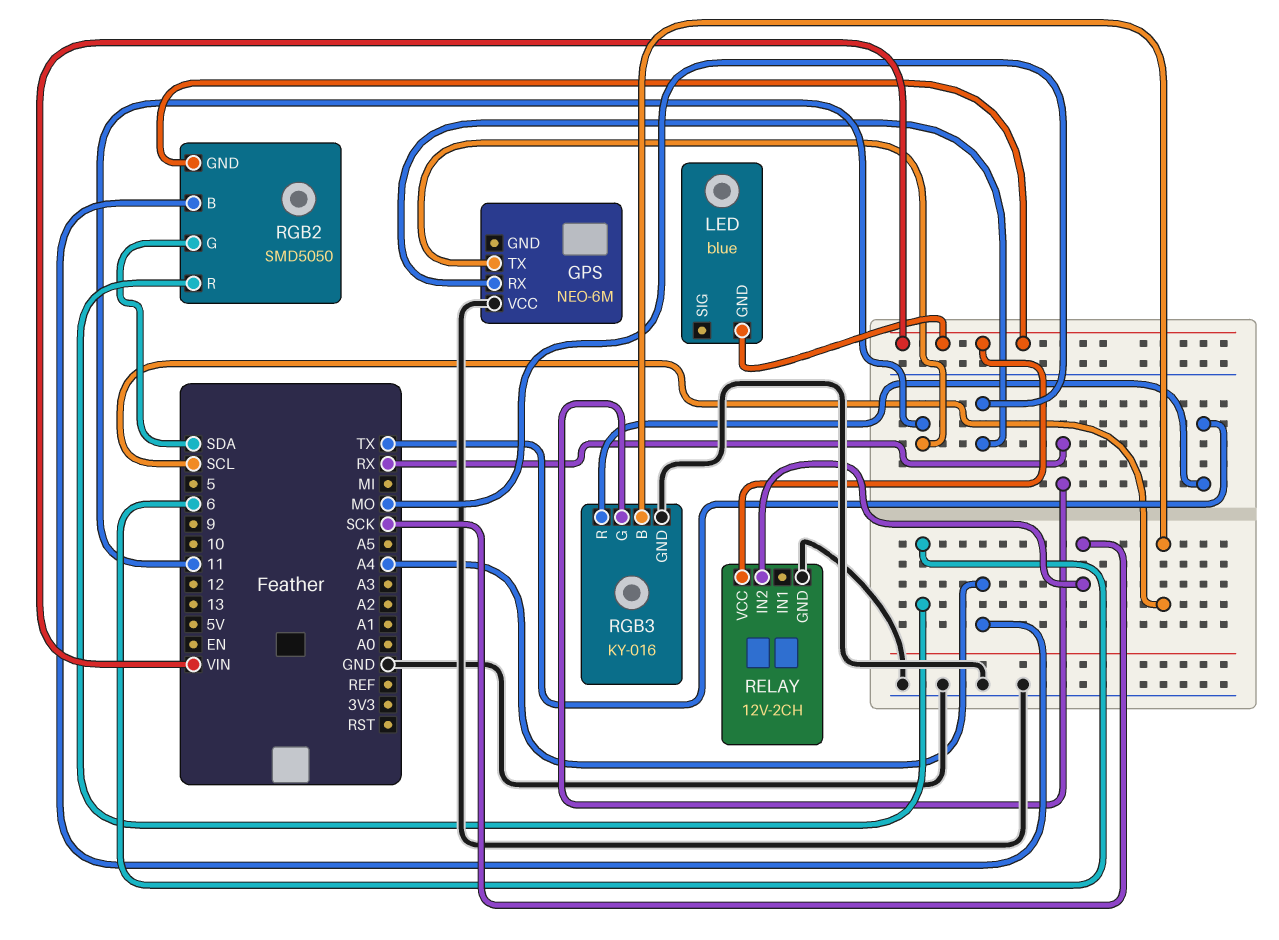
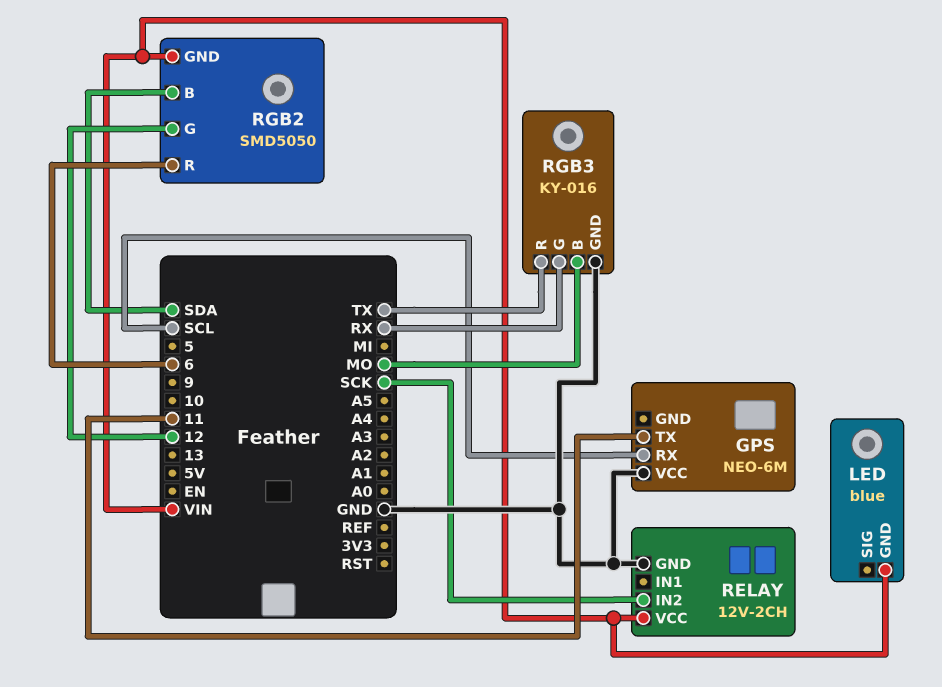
GPS pin RX: MO -> SCL
RGB2 pin B: A4 -> SDA
RGB2 pin G: SDA -> 12
RGB3 pin B: SCL -> MO

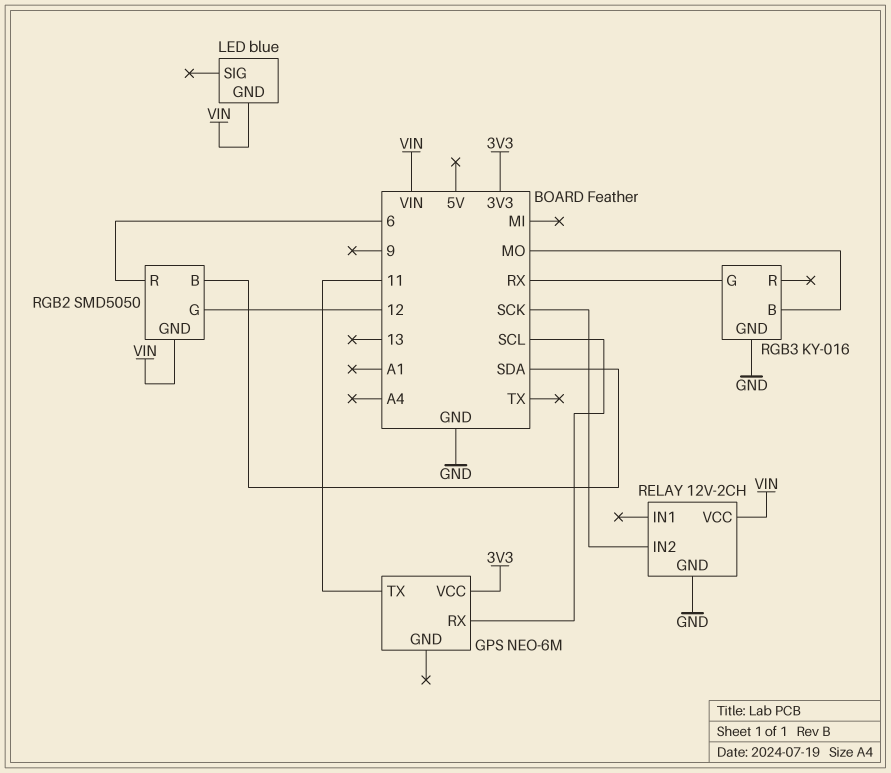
GPS pin VCC: GND -> 3V3
RGB3 pin R: TX -> none

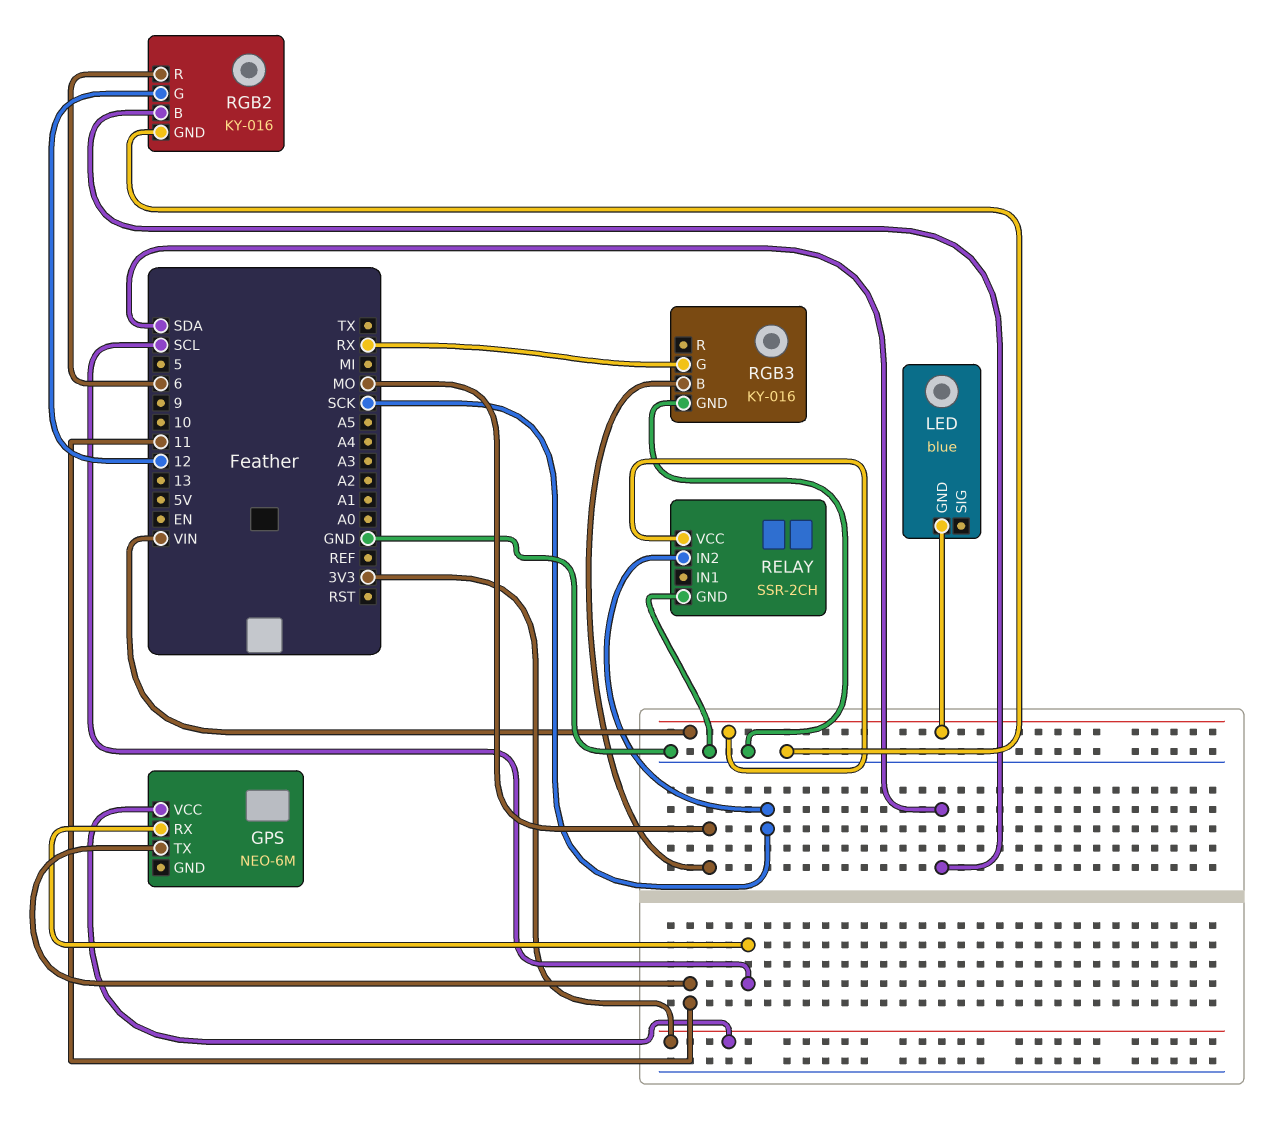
RELAY: 12V-2CH -> SSR-2CH
RGB2: SMD5050 -> KY-016
RGB2 pin GND: VIN -> GND

